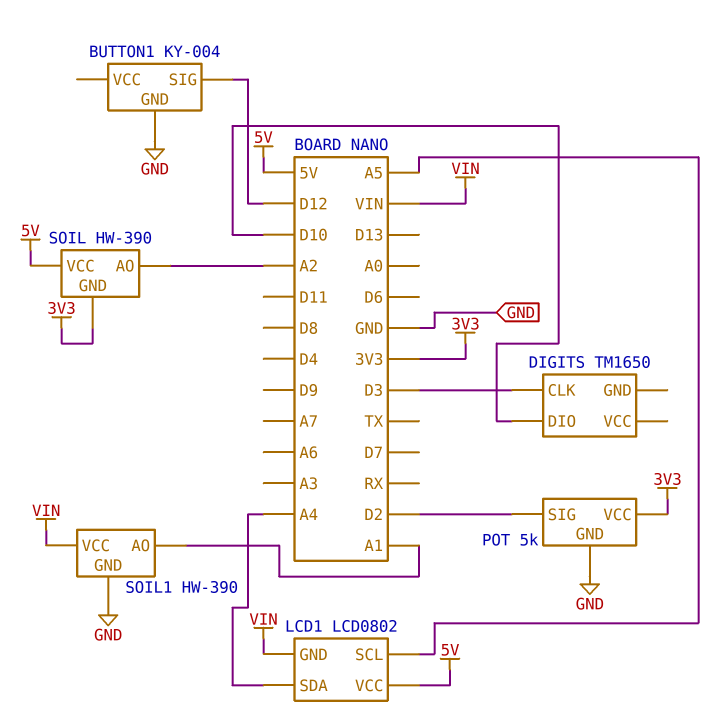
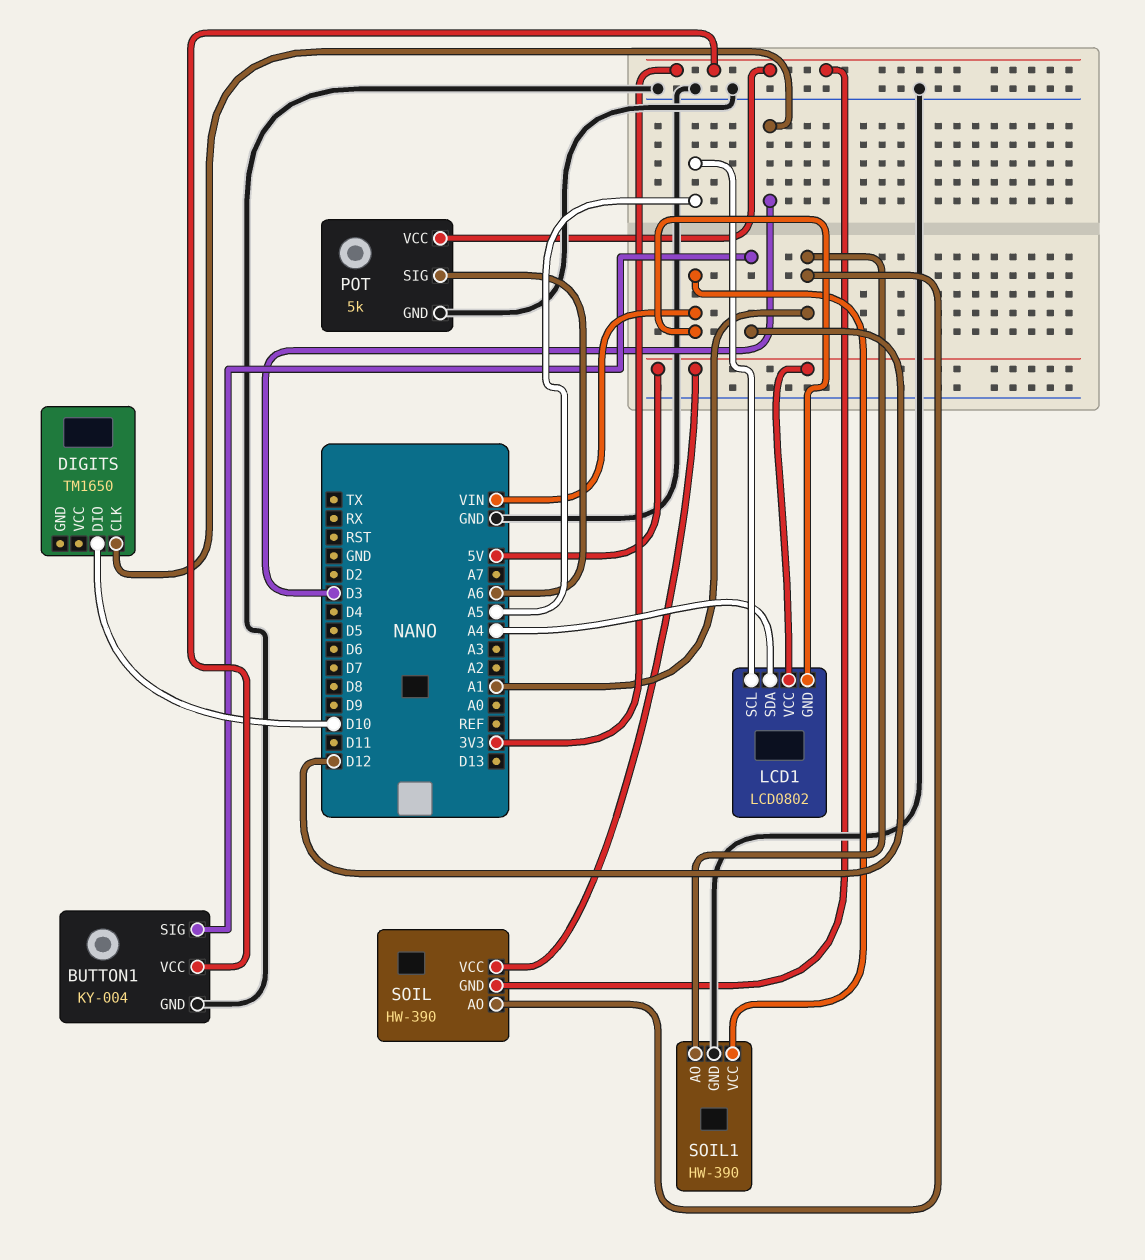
BUTTON1 pin VCC: none -> 3V3
POT pin SIG: D2 -> A6
SOIL pin AO: A2 -> A1

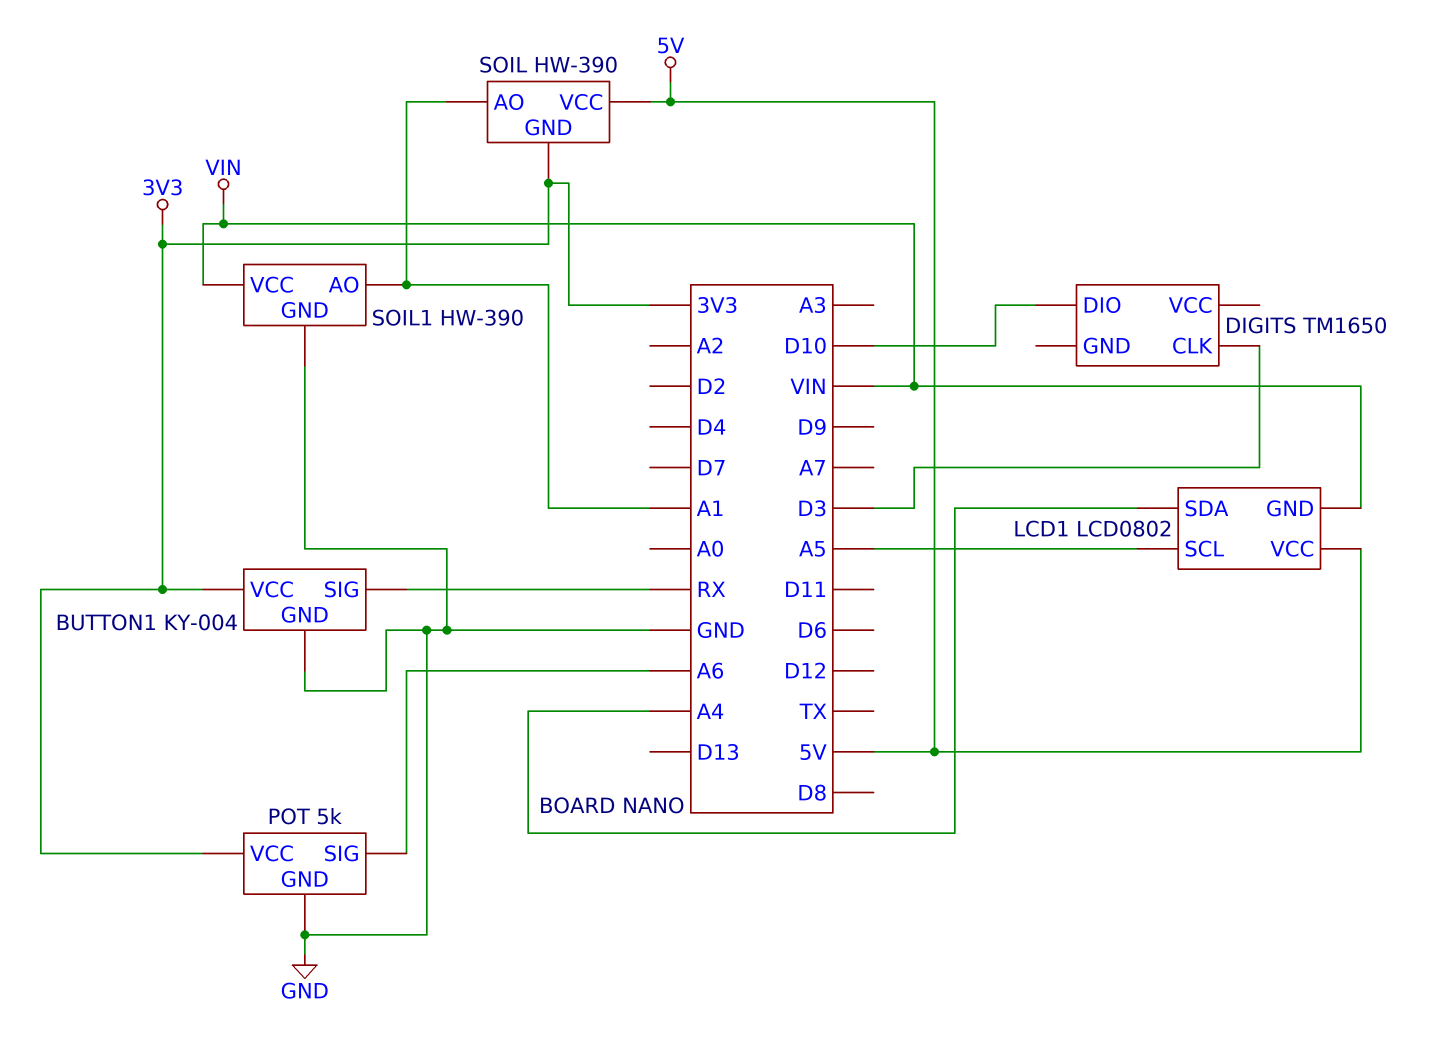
BUTTON1 pin SIG: D12 -> RX

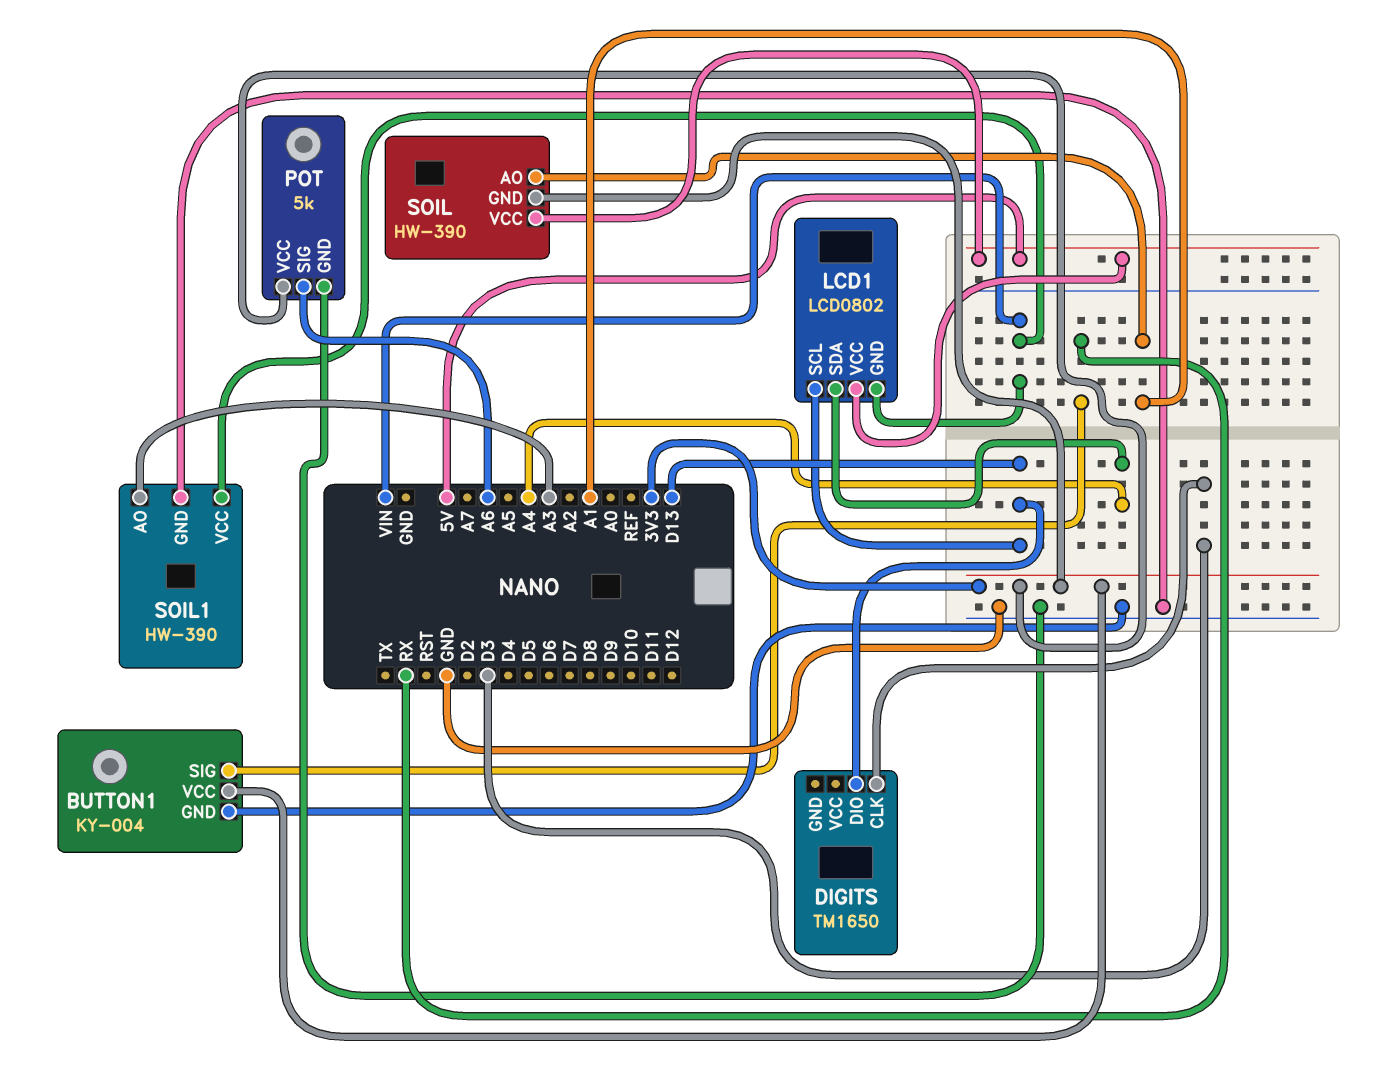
DIGITS pin DIO: D10 -> D13
LCD1 pin SCL: A5 -> D13
SOIL1 pin AO: A1 -> A3

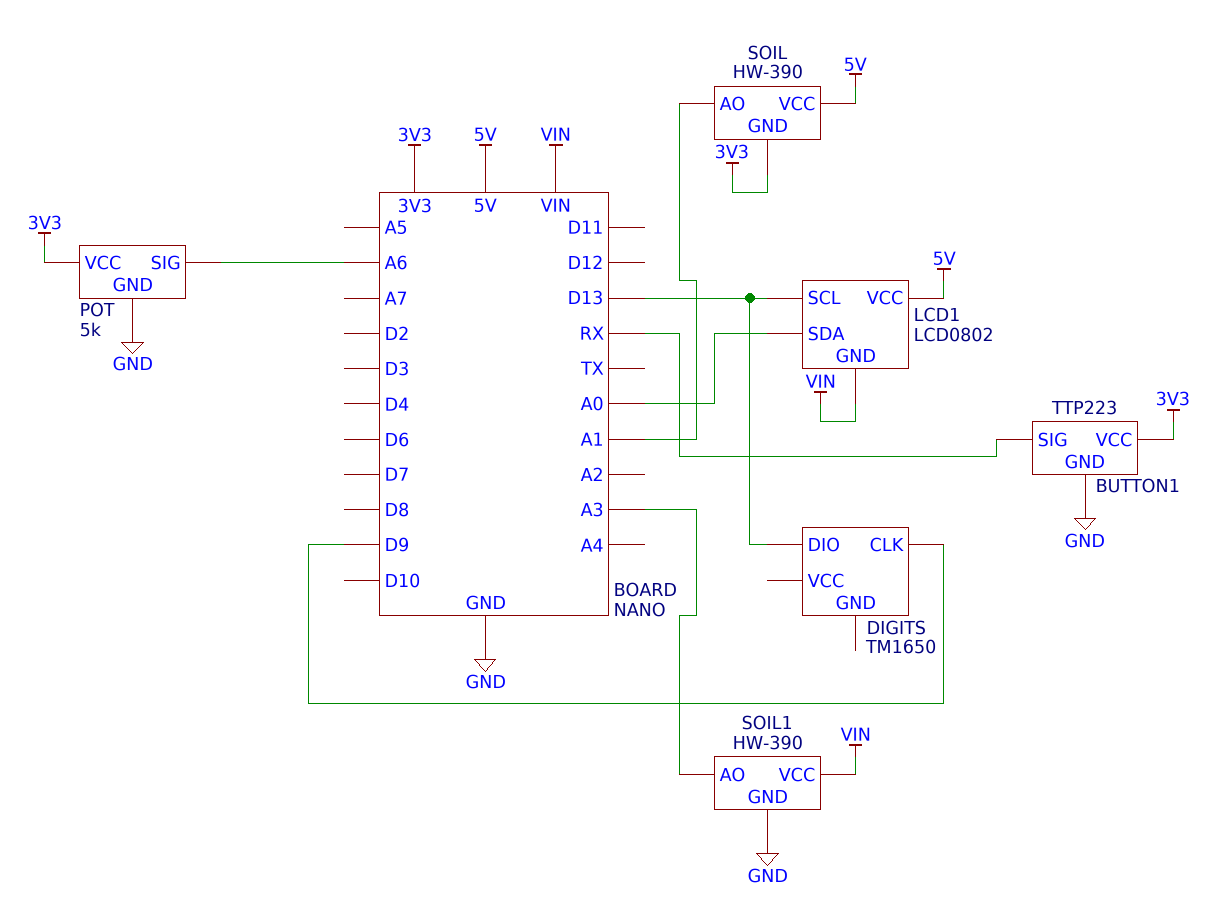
BUTTON1: KY-004 -> TTP223
DIGITS pin CLK: D3 -> D9
LCD1 pin SDA: A4 -> A0

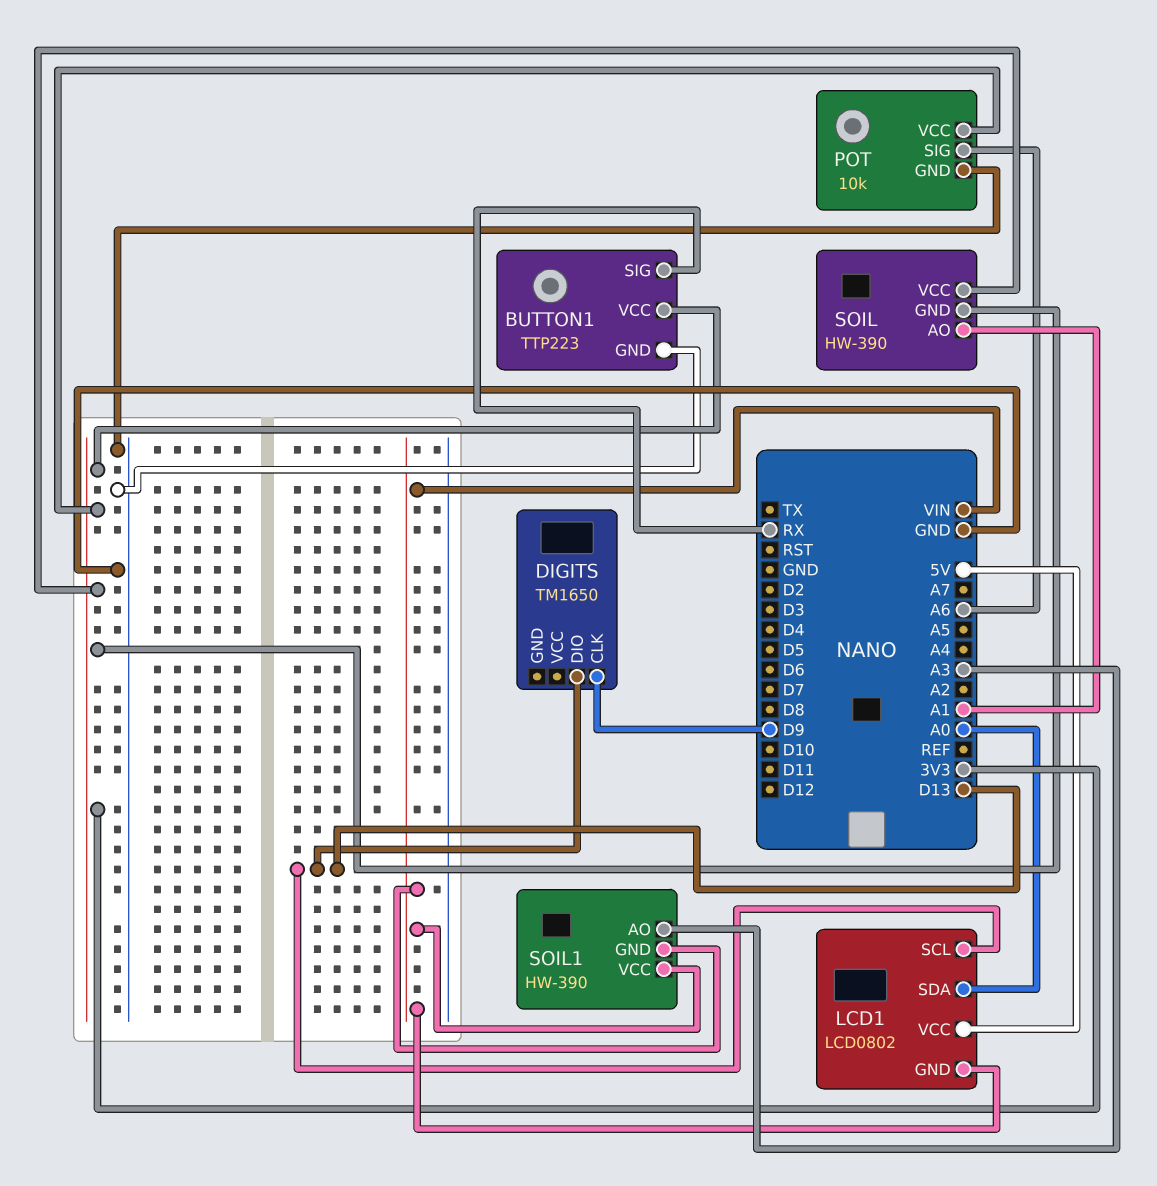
POT: 5k -> 10k
SOIL pin VCC: 5V -> 3V3
SOIL1 pin GND: GND -> VIN

